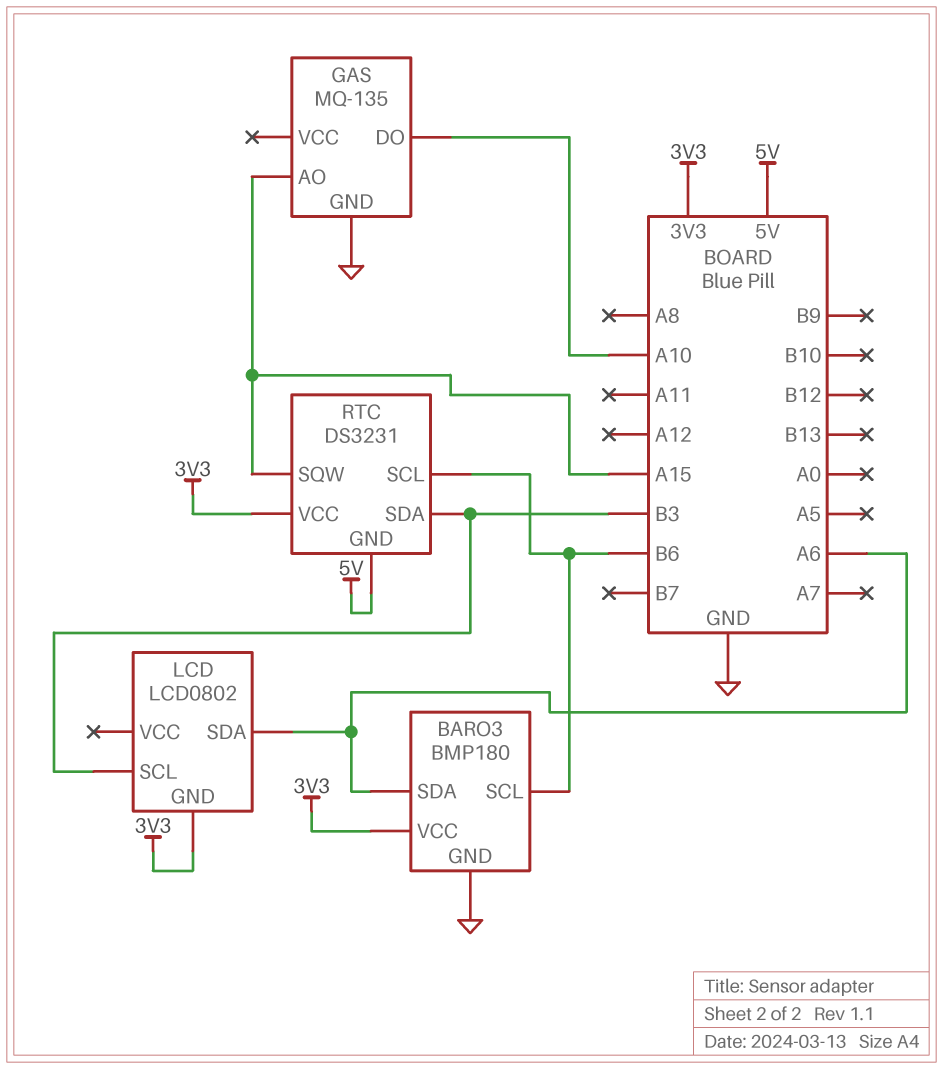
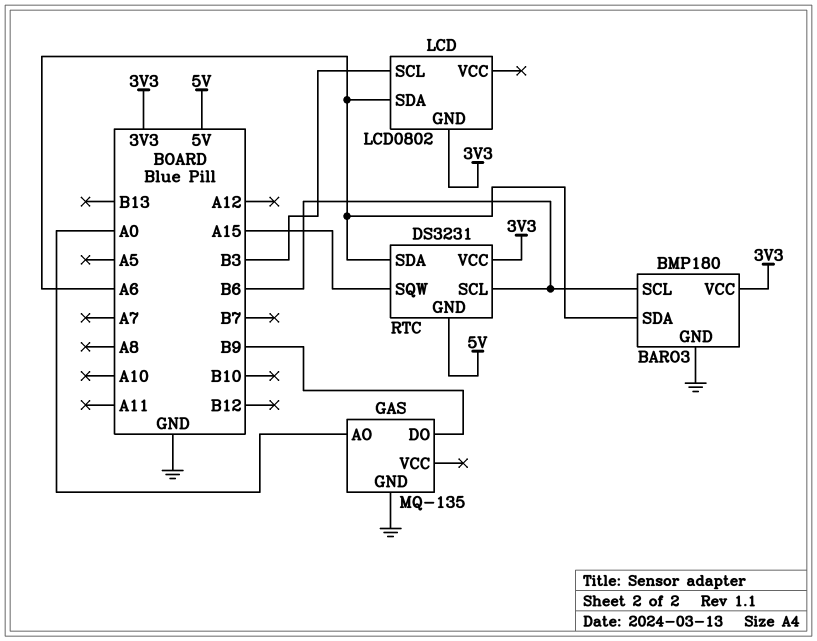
GAS pin AO: A15 -> A0
GAS pin DO: A10 -> B9
RTC pin SDA: B3 -> A6

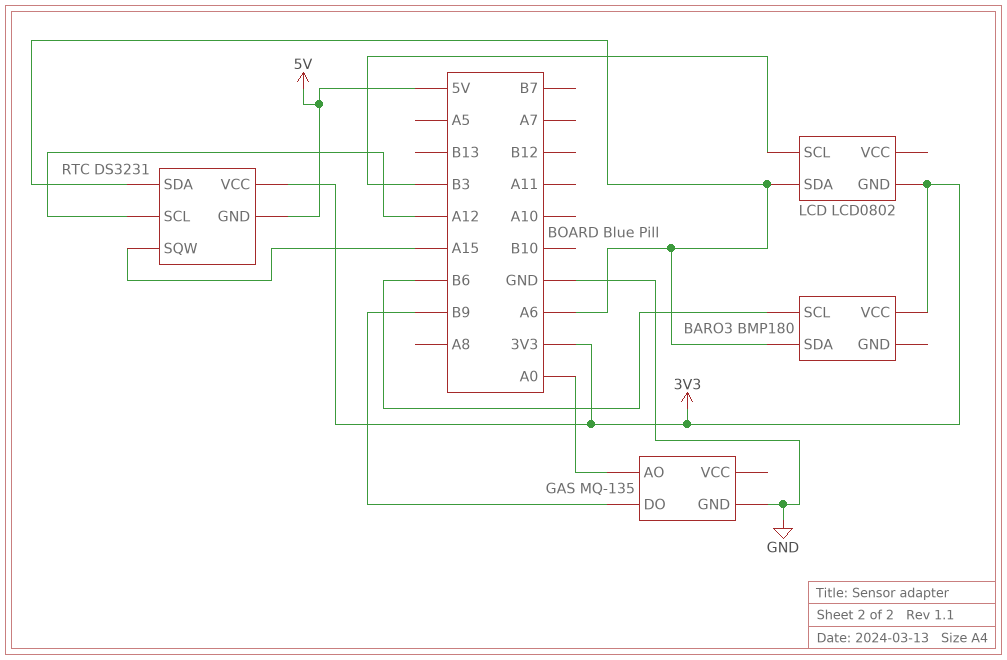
BARO3 pin GND: GND -> none
RTC pin SCL: B6 -> A12

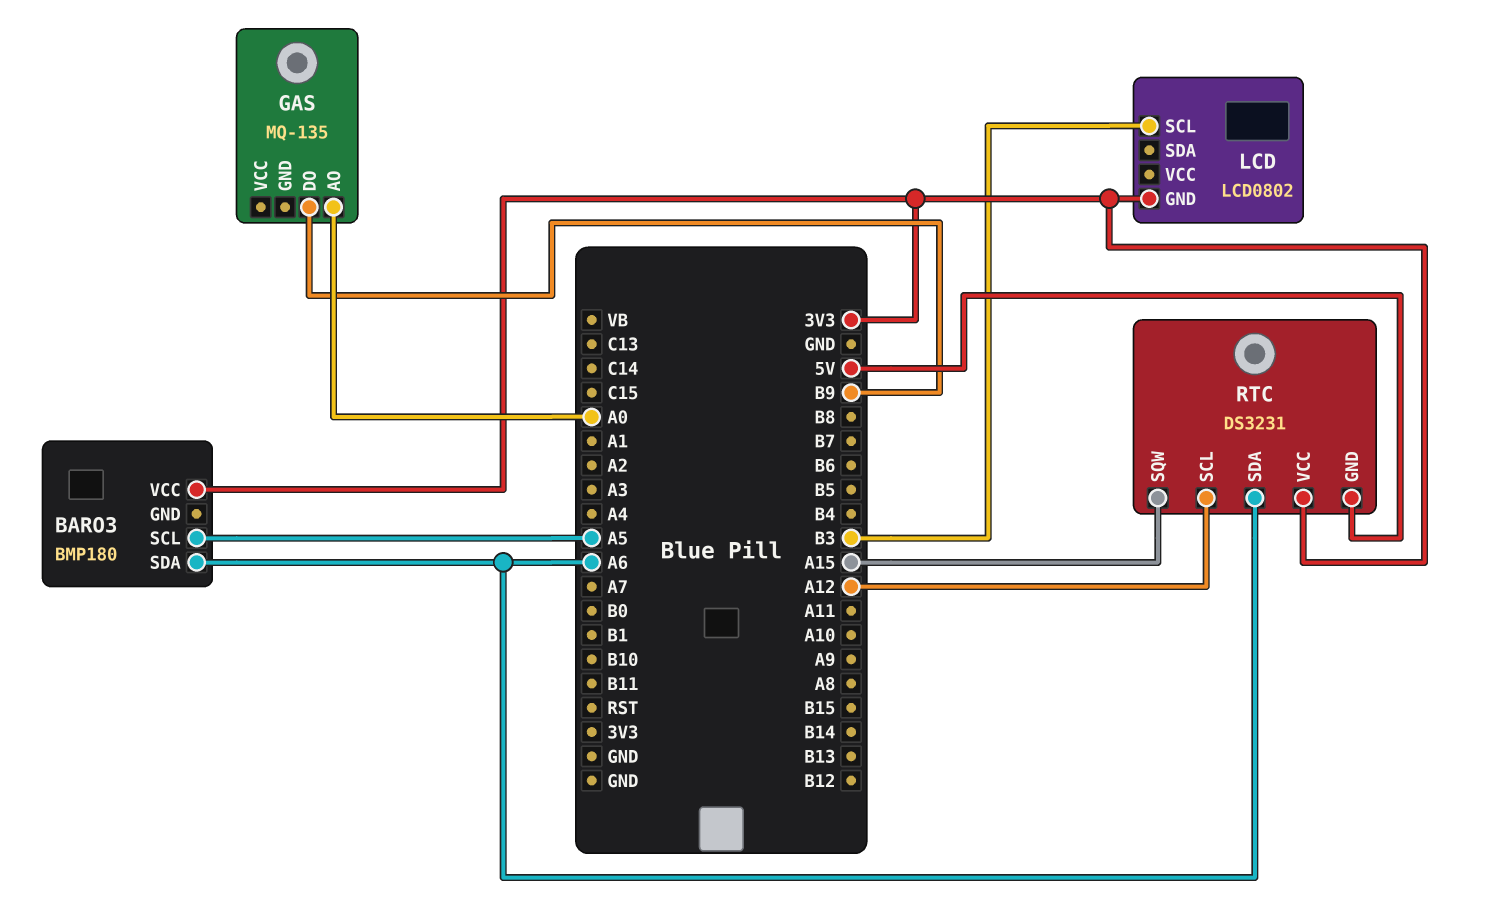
BARO3 pin SCL: B6 -> A5
GAS pin GND: GND -> none
LCD pin SDA: A6 -> none

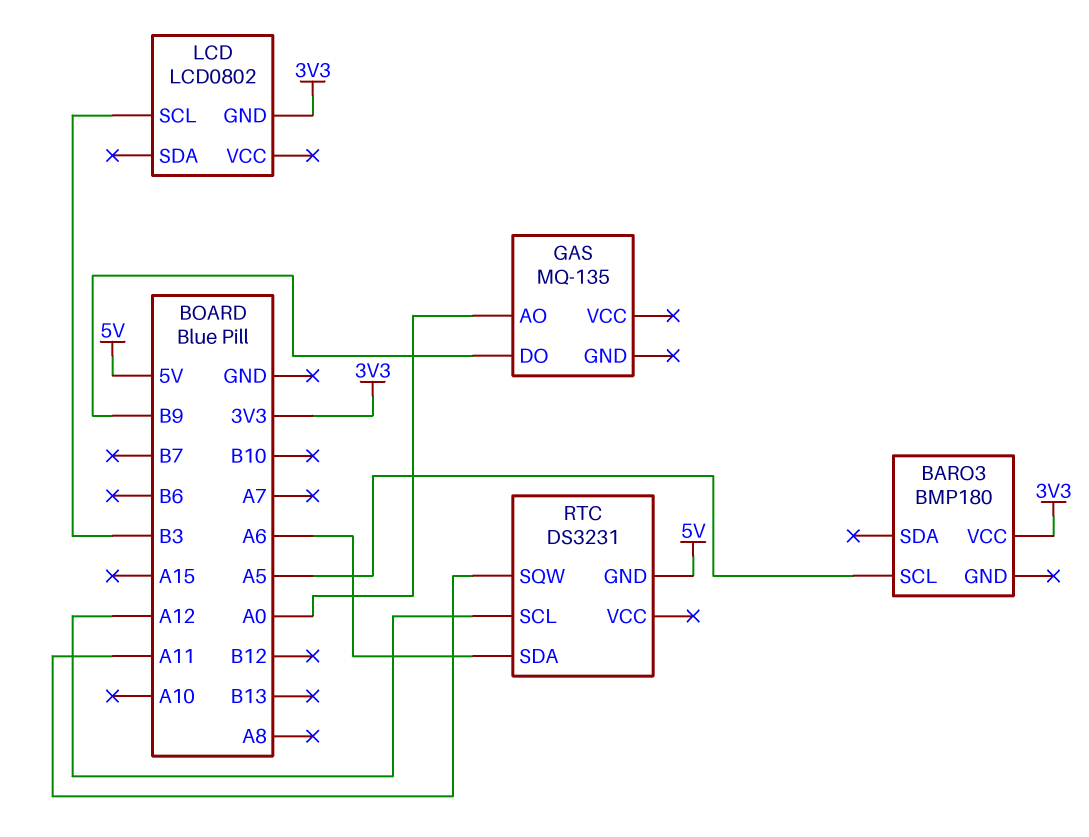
BARO3 pin SDA: A6 -> none
RTC pin SQW: A15 -> A11
RTC pin VCC: 3V3 -> none

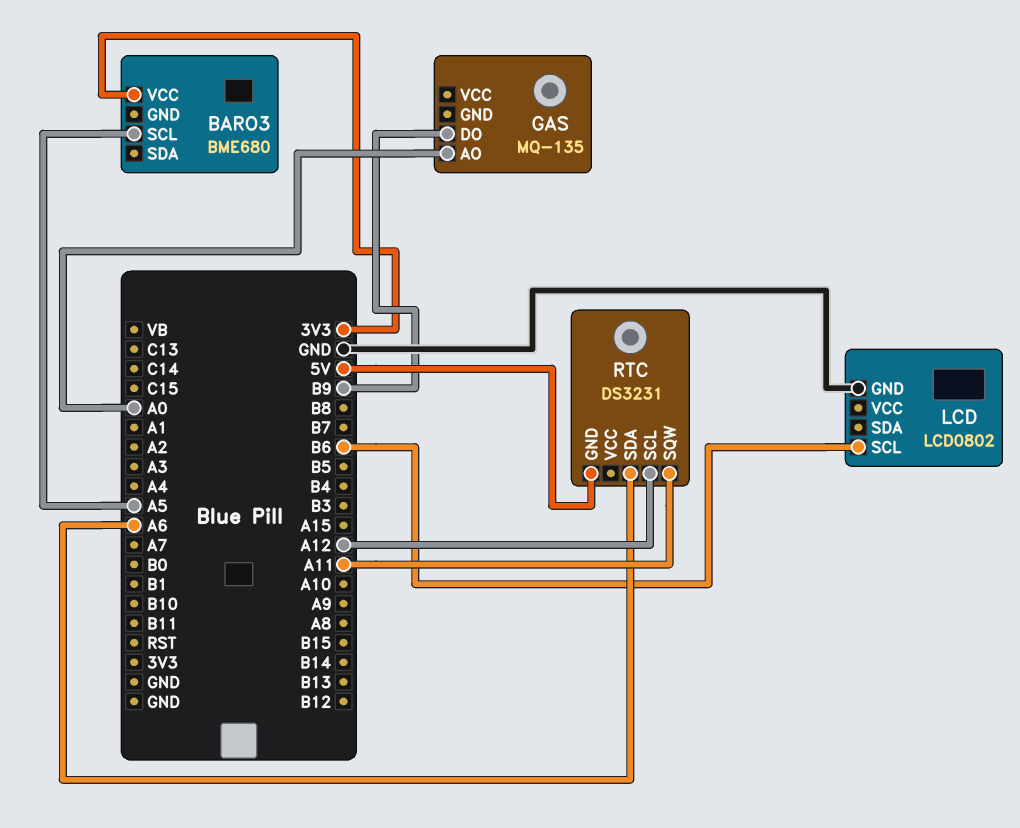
BARO3: BMP180 -> BME680
LCD pin GND: 3V3 -> GND
LCD pin SCL: B3 -> B6

